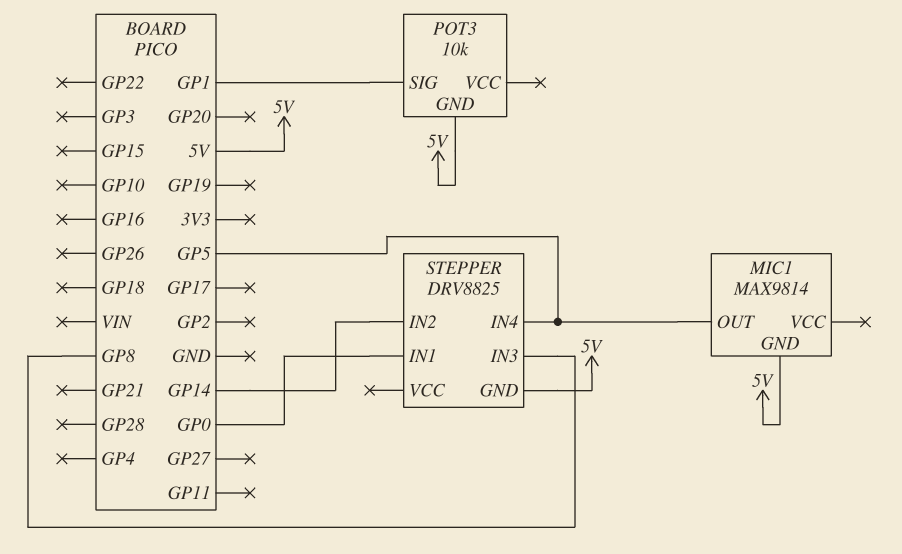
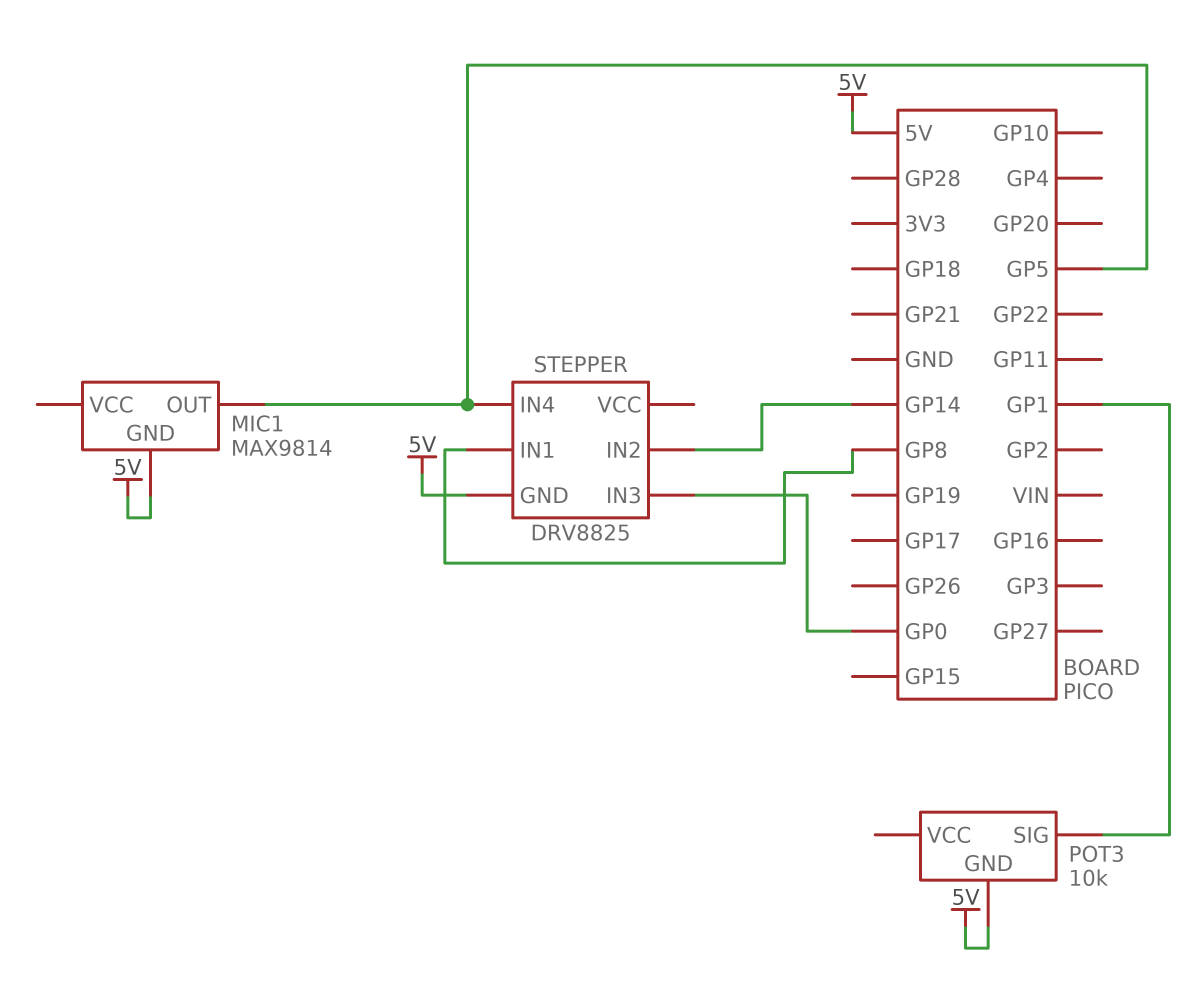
STEPPER pin IN1: GP0 -> GP8
STEPPER pin IN3: GP8 -> GP0

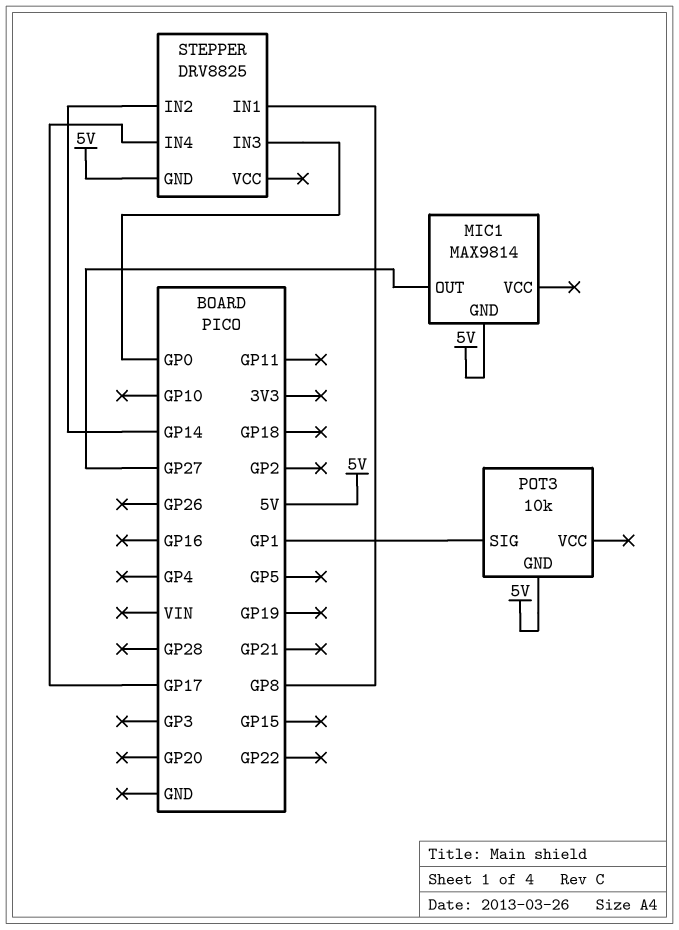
MIC1 pin OUT: GP5 -> GP27
STEPPER pin IN4: GP5 -> GP17

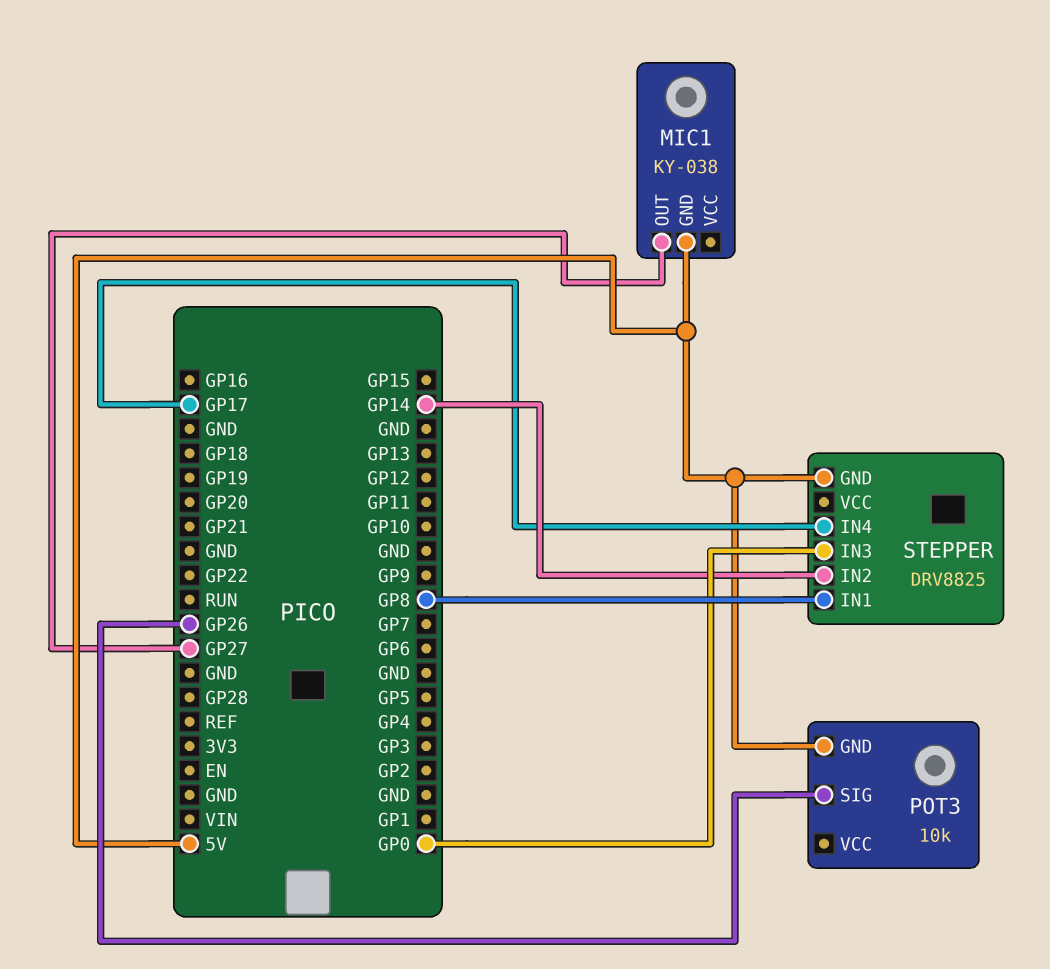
MIC1: MAX9814 -> KY-038
POT3 pin SIG: GP1 -> GP26

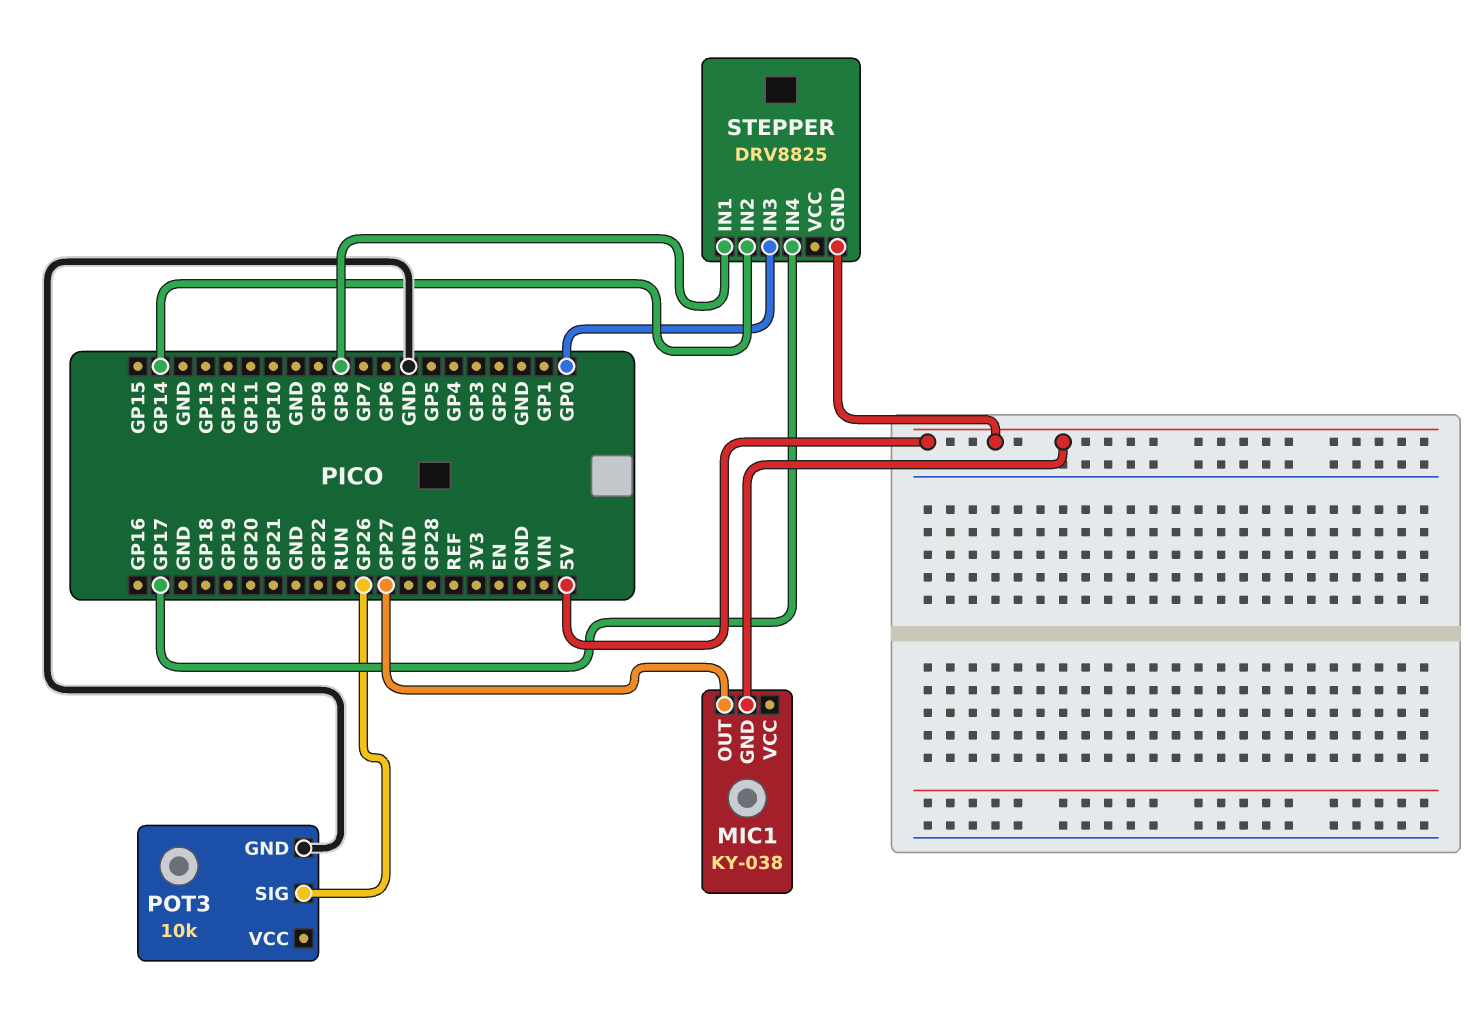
POT3 pin GND: 5V -> GND

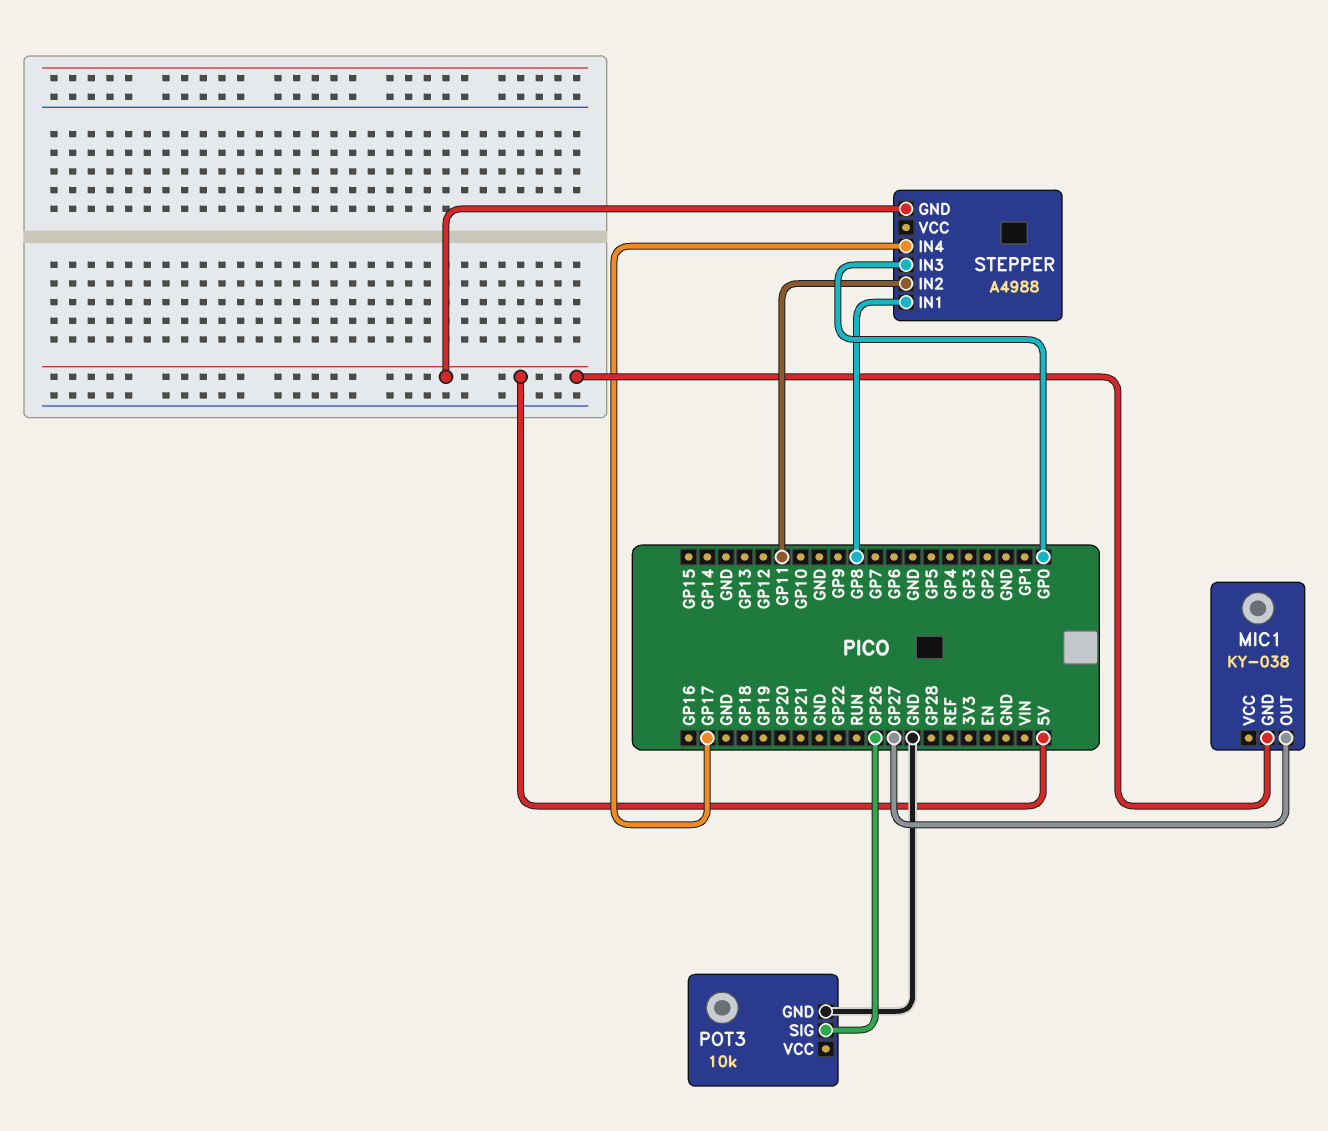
STEPPER: DRV8825 -> A4988
STEPPER pin IN2: GP14 -> GP11

